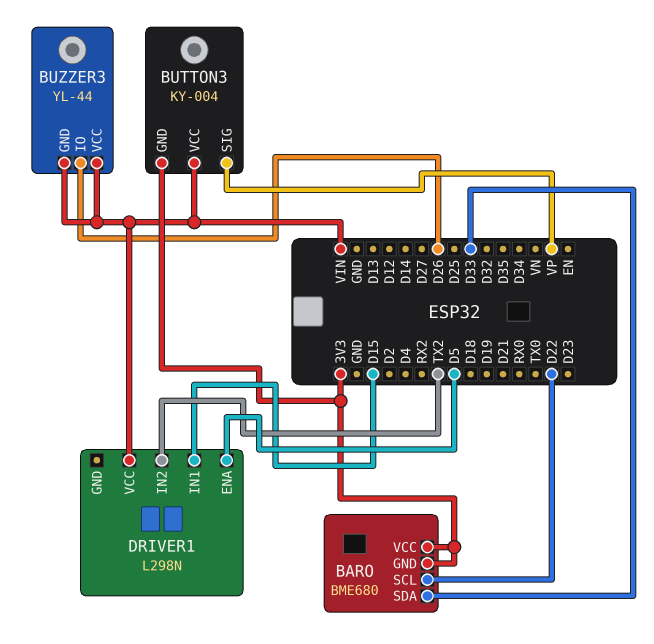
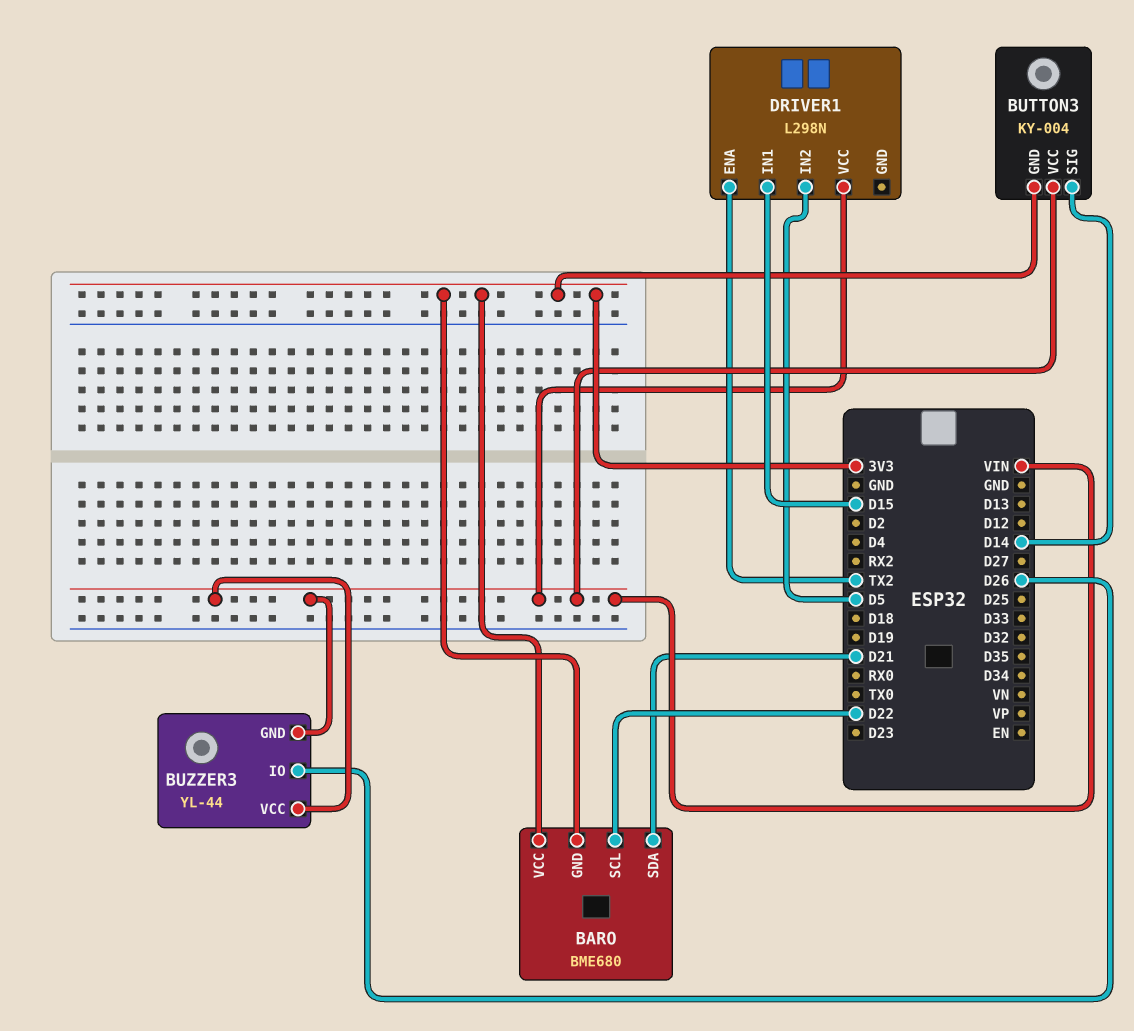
BARO pin SDA: D33 -> D21
BUTTON3 pin SIG: VP -> D14
DRIVER1 pin ENA: D5 -> TX2
DRIVER1 pin IN2: TX2 -> D5

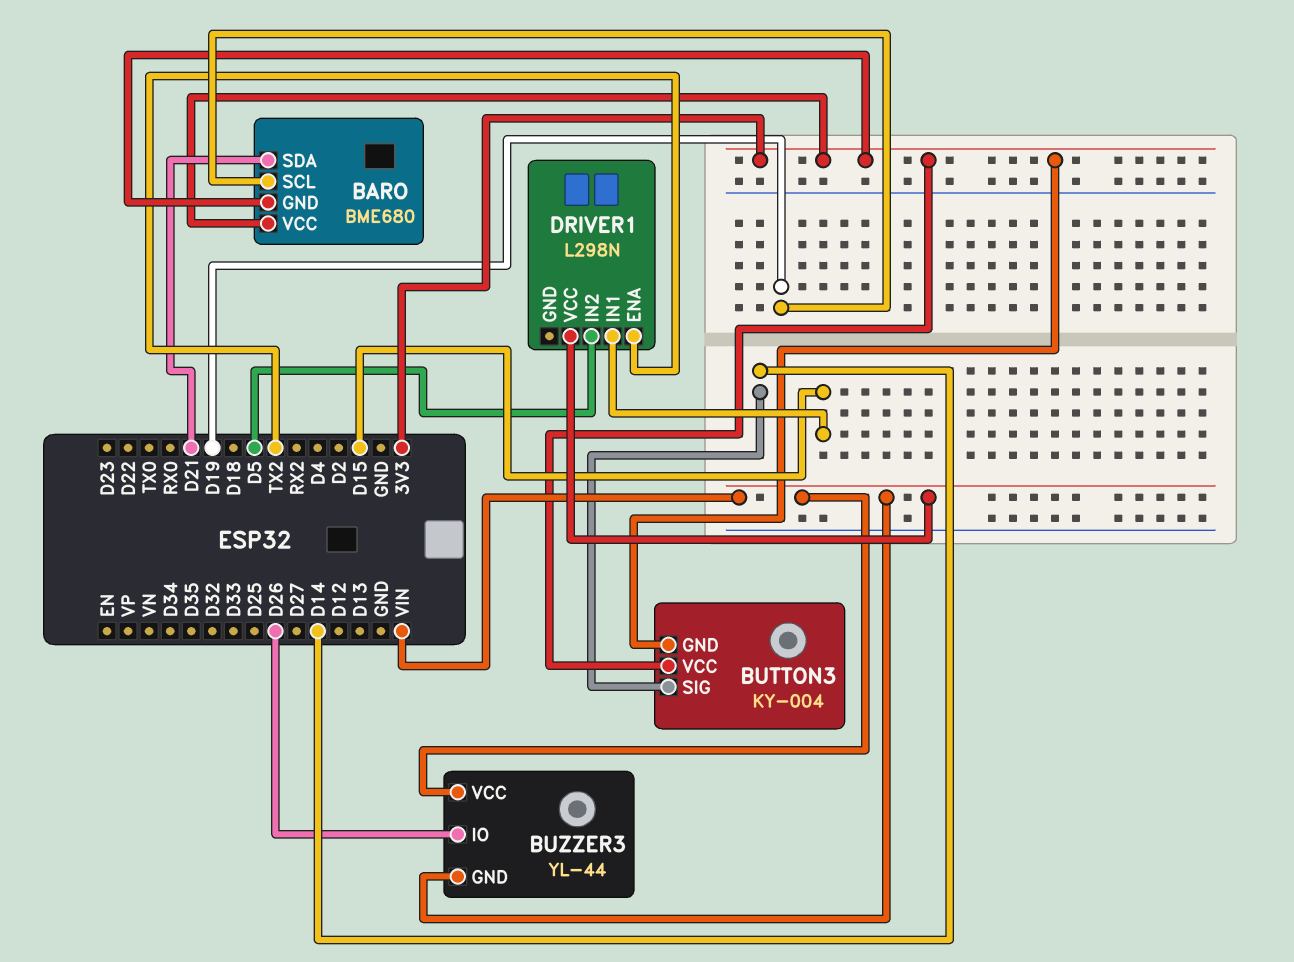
BARO pin SCL: D22 -> D19
BUTTON3 pin VCC: VIN -> 3V3

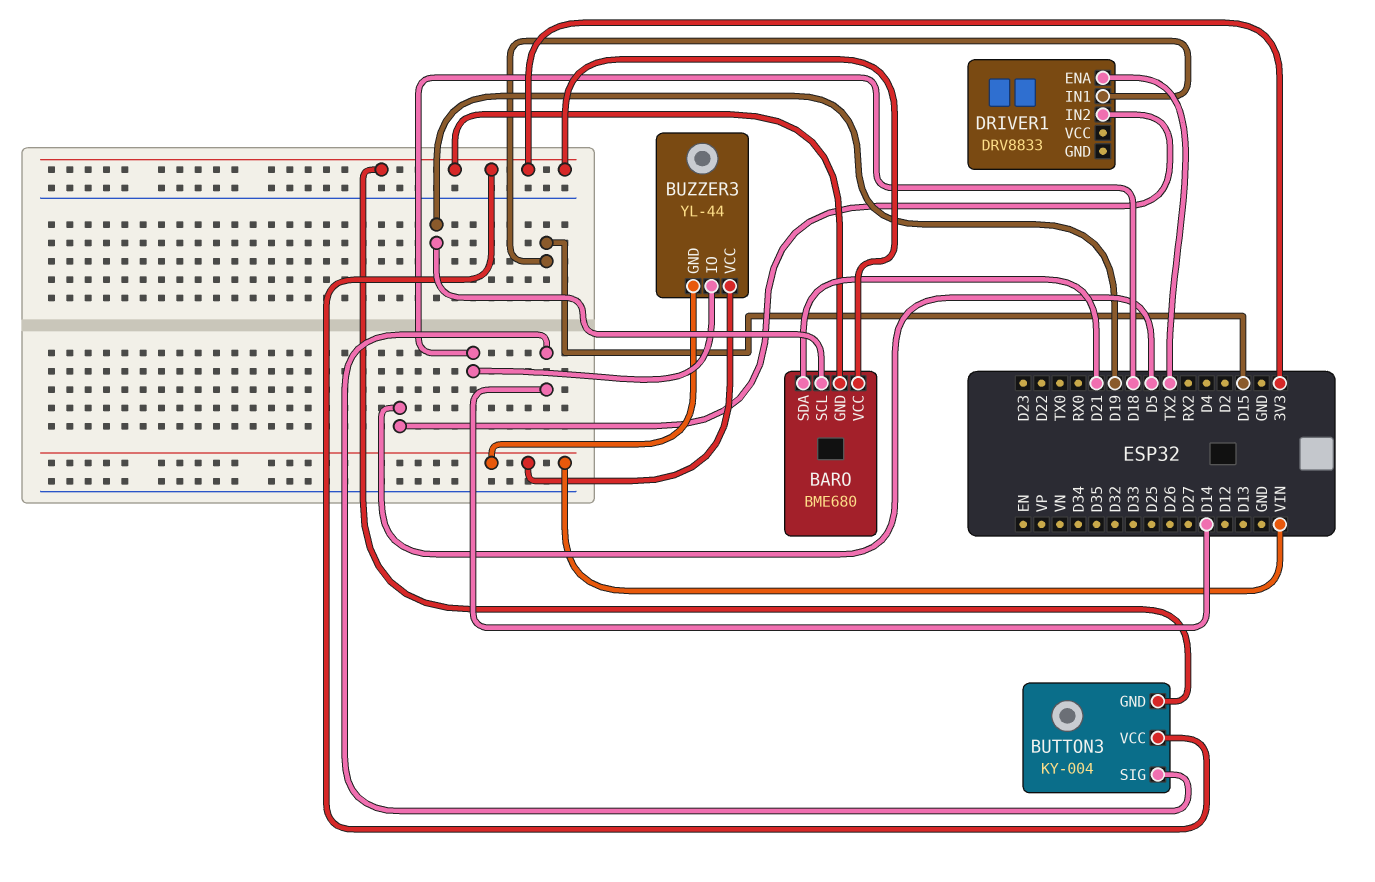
BUZZER3 pin IO: D26 -> D18
DRIVER1: L298N -> DRV8833
DRIVER1 pin VCC: VIN -> none

